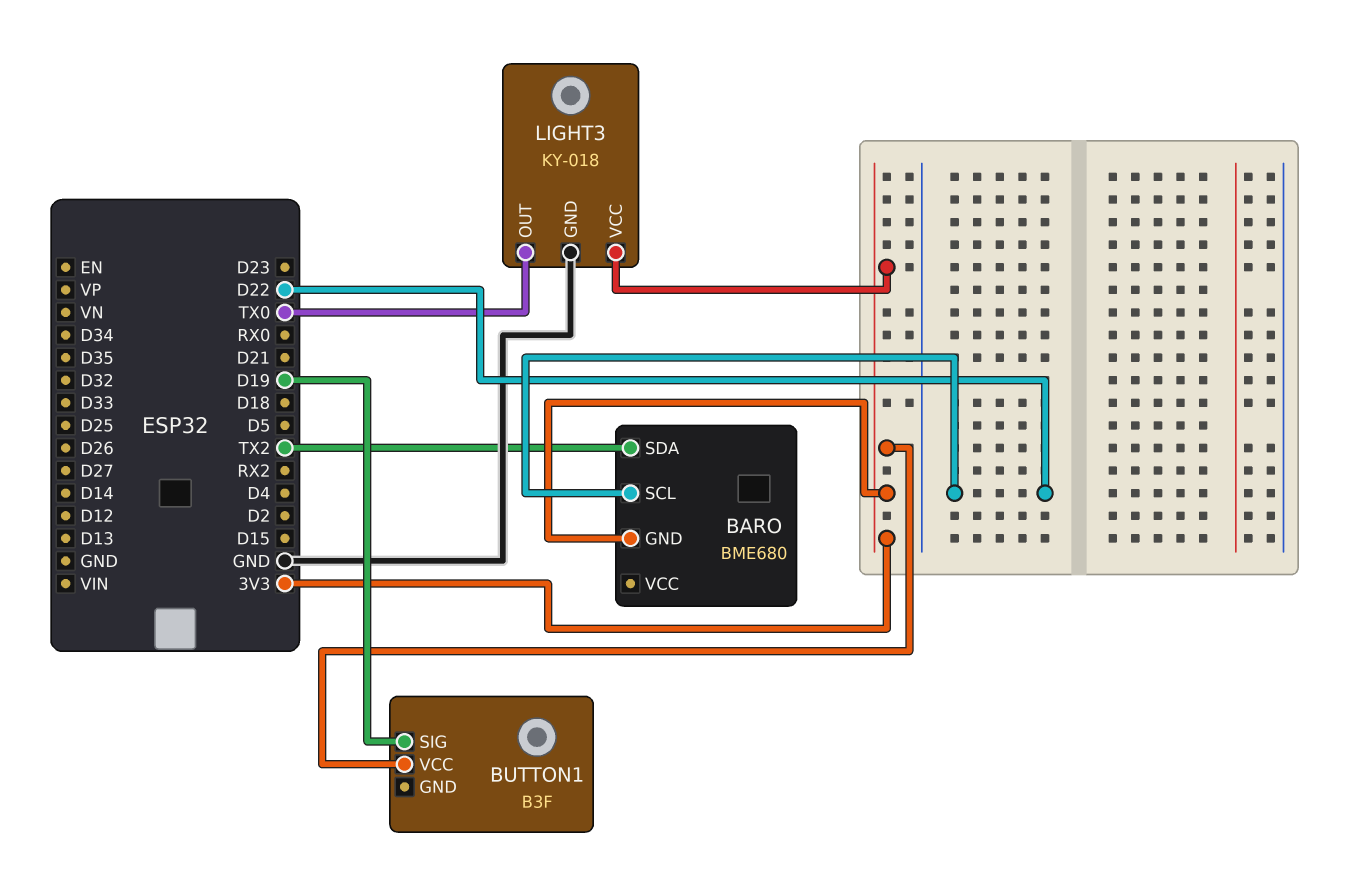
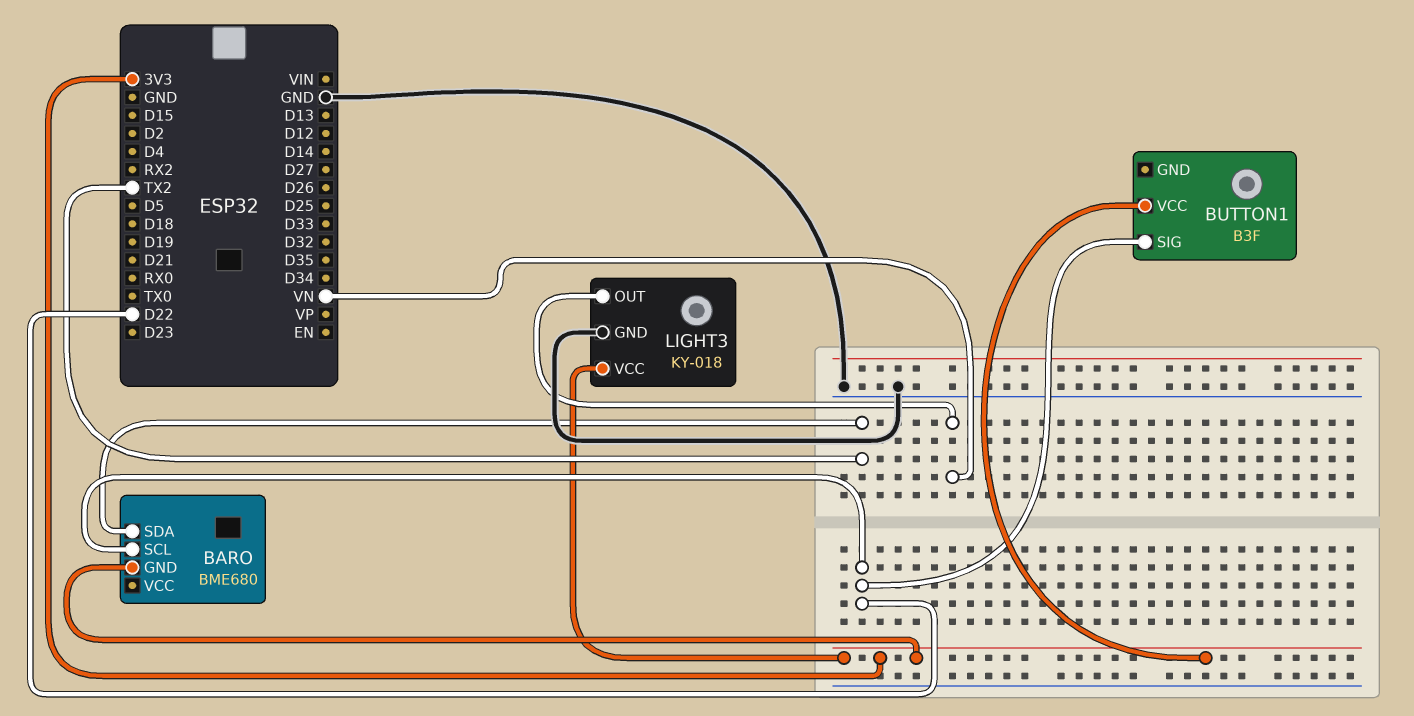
BUTTON1 pin SIG: D19 -> D22
LIGHT3 pin OUT: TX0 -> VN

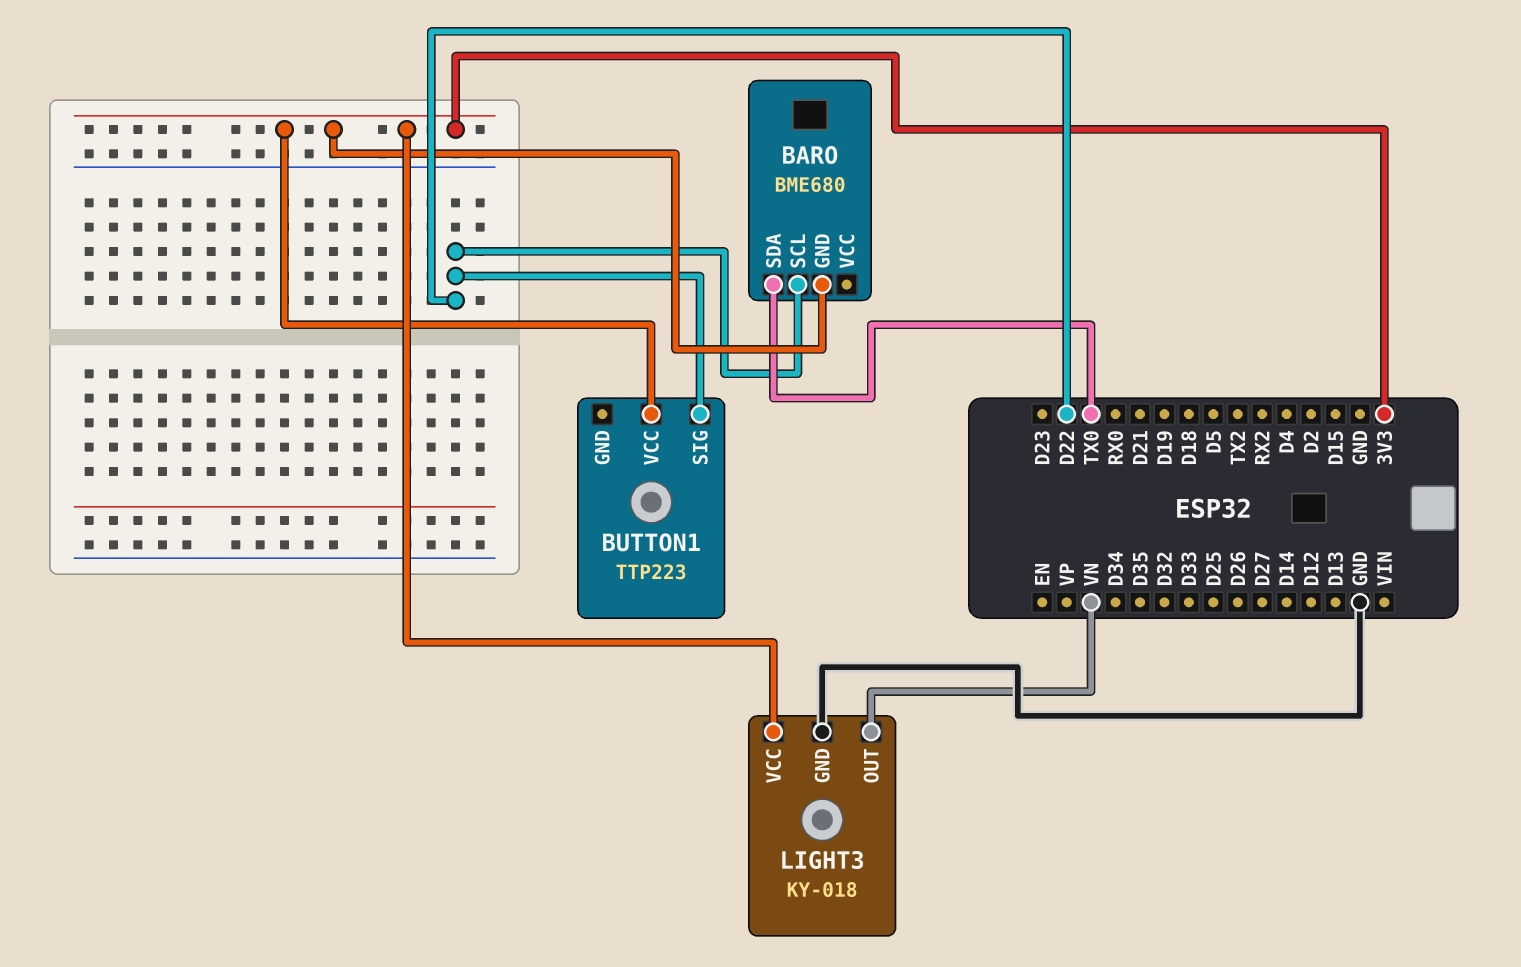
BARO pin SDA: TX2 -> TX0
BUTTON1: B3F -> TTP223

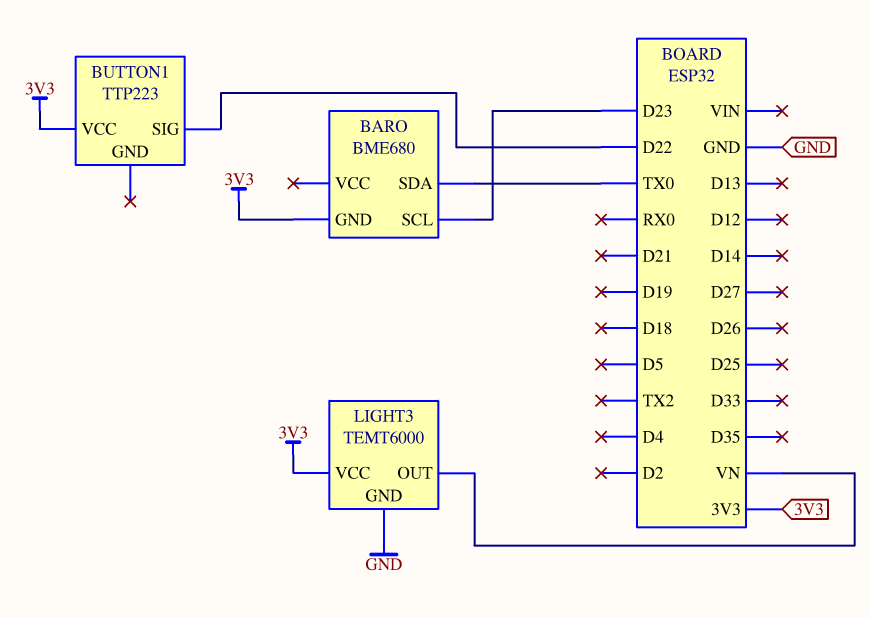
BARO pin SCL: D22 -> D23
LIGHT3: KY-018 -> TEMT6000

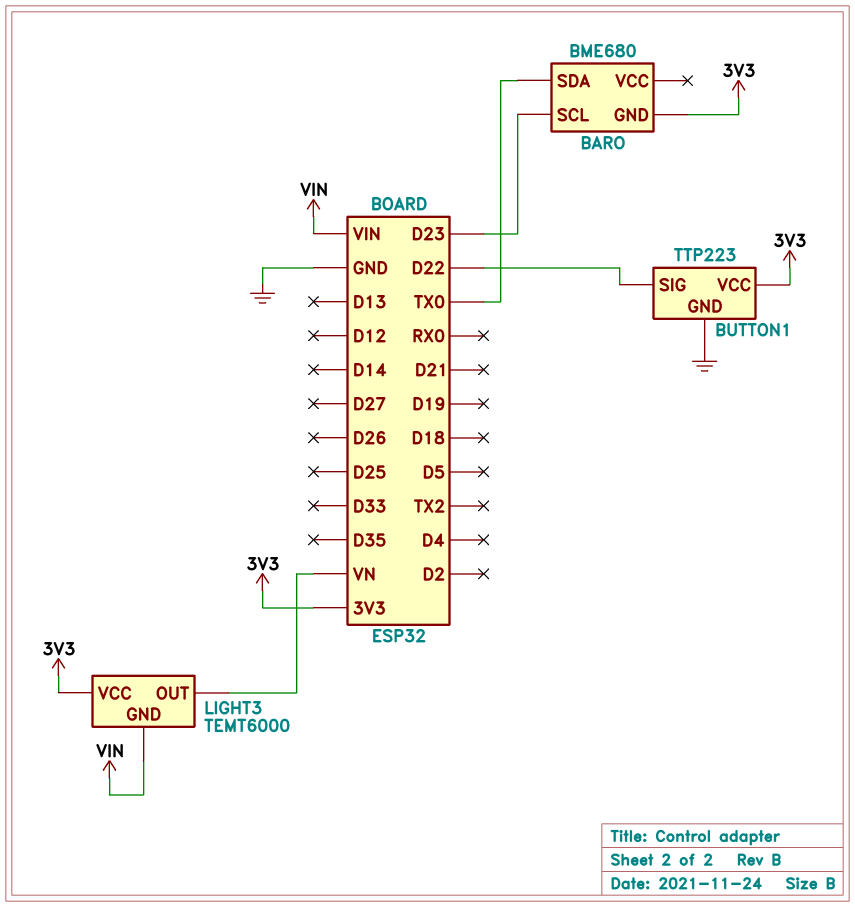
BUTTON1 pin GND: none -> GND
LIGHT3 pin GND: GND -> VIN

